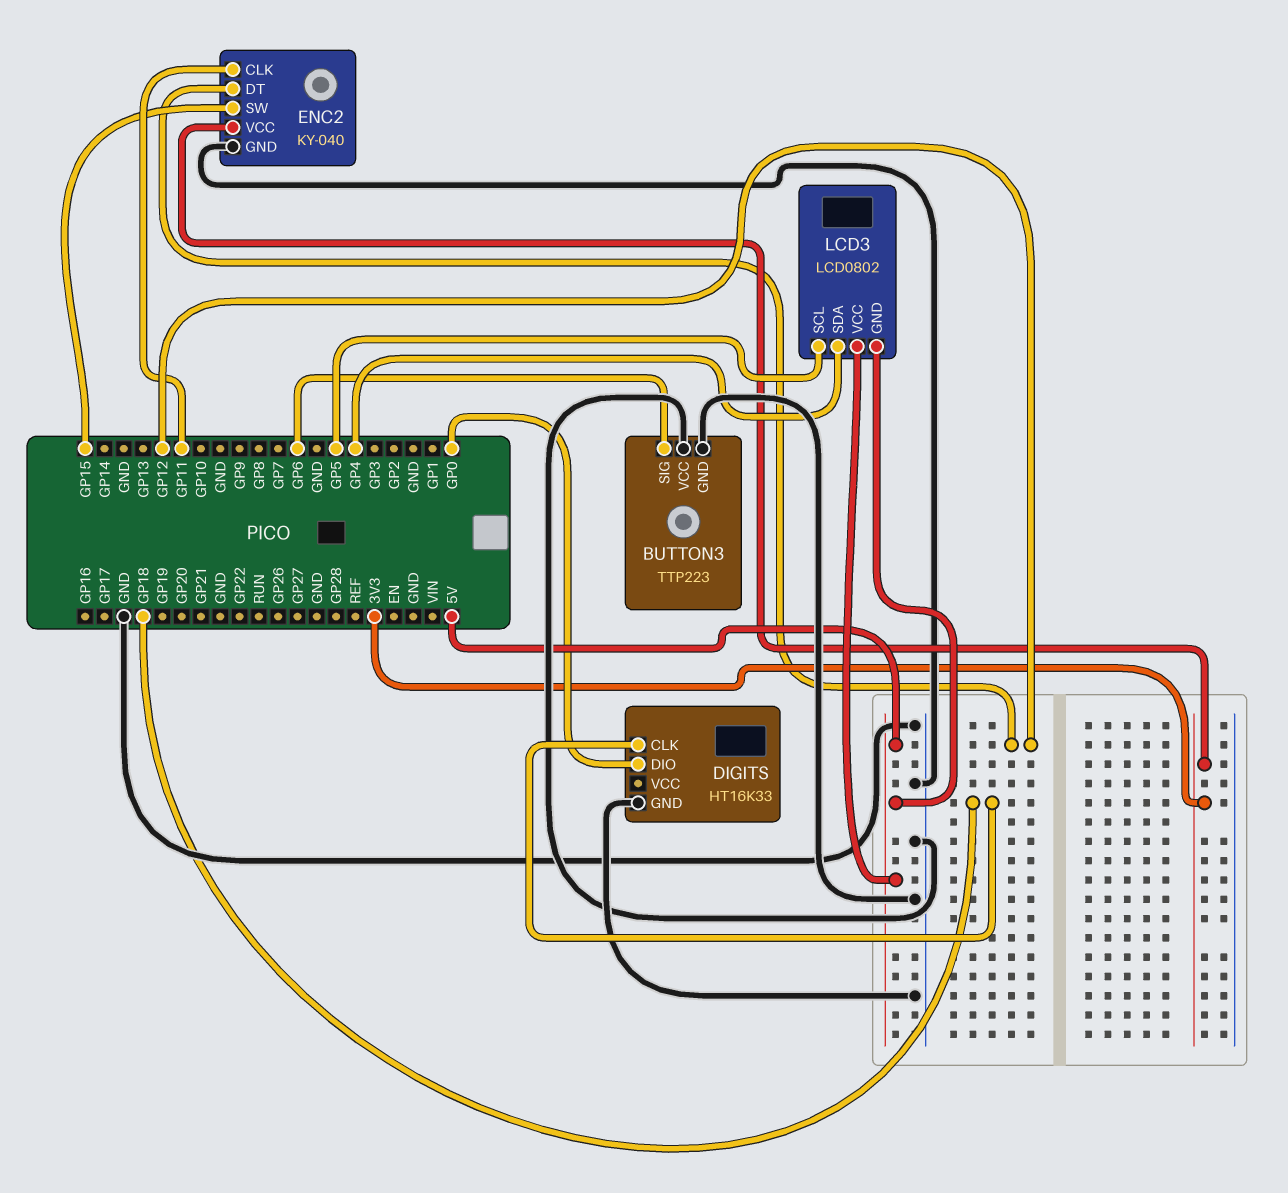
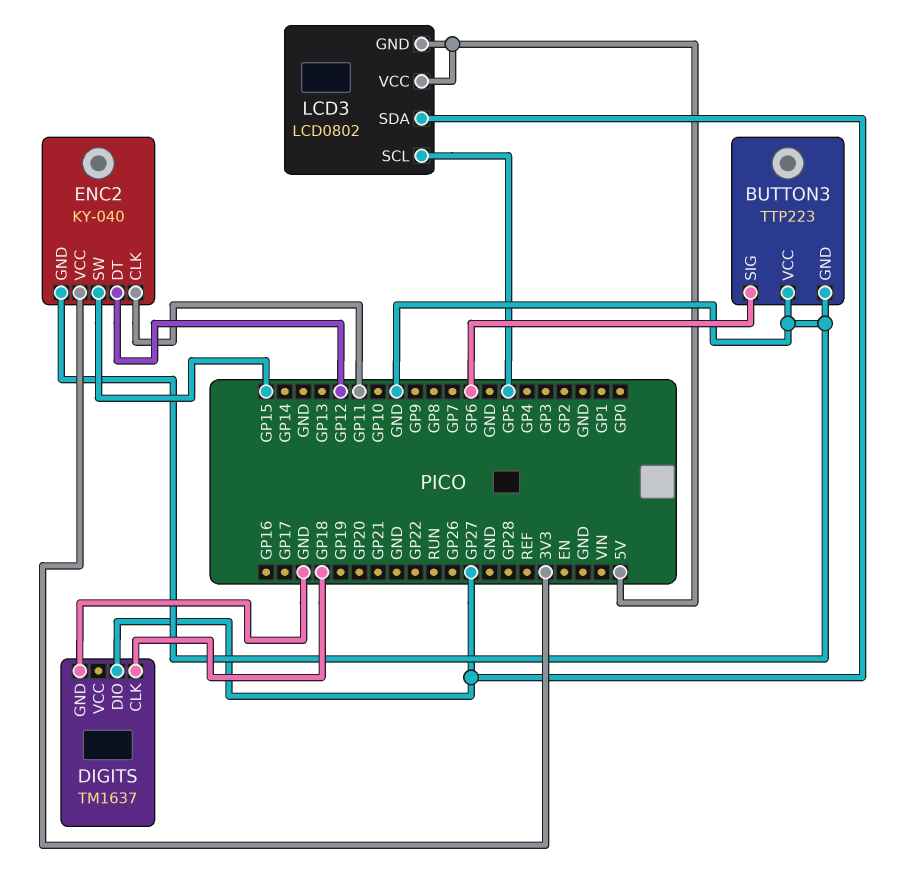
DIGITS: HT16K33 -> TM1637
DIGITS pin DIO: GP0 -> GP27
LCD3 pin SDA: GP4 -> GP27

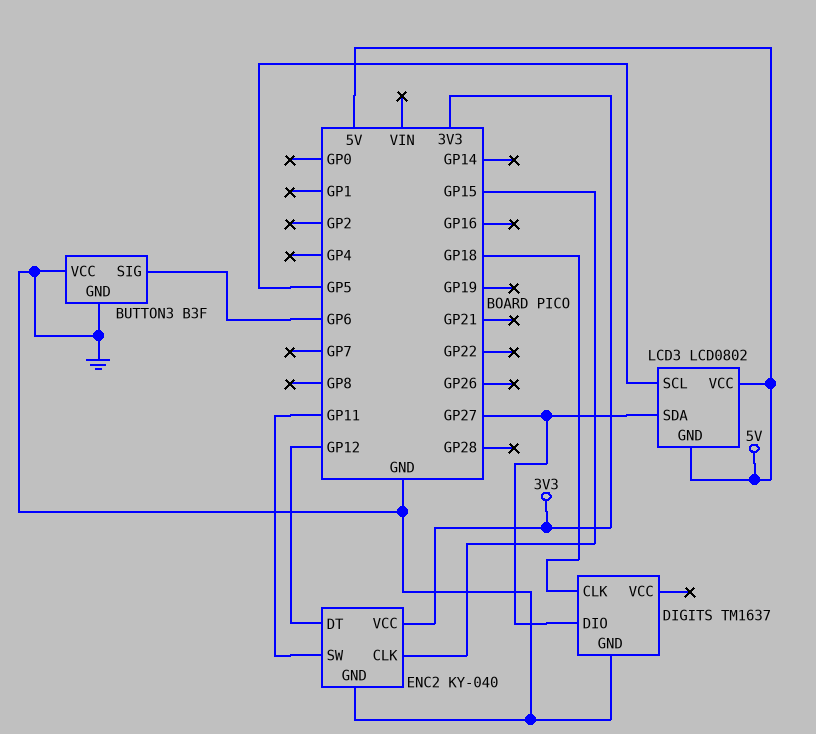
BUTTON3: TTP223 -> B3F
ENC2 pin CLK: GP11 -> GP15
ENC2 pin SW: GP15 -> GP11

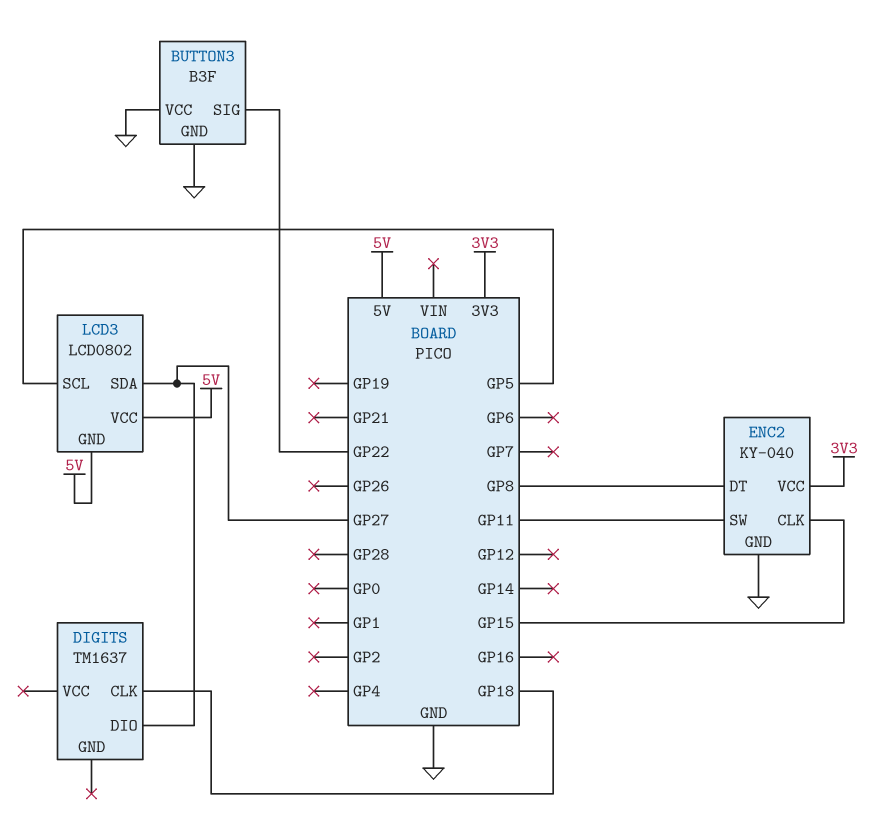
BUTTON3 pin SIG: GP6 -> GP22
DIGITS pin GND: GND -> none
ENC2 pin DT: GP12 -> GP8

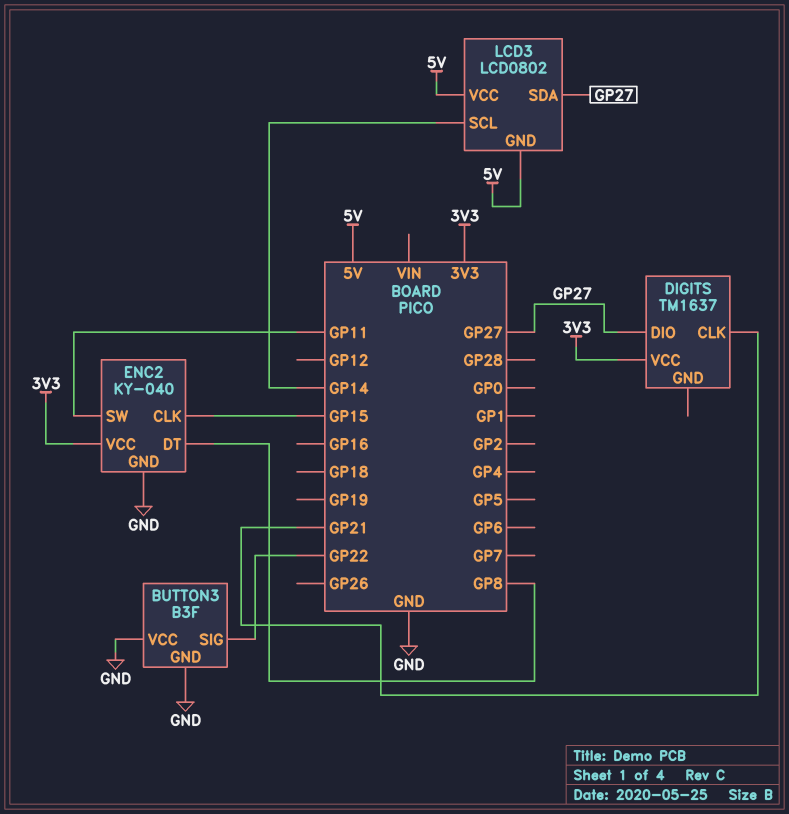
DIGITS pin CLK: GP18 -> GP21
DIGITS pin VCC: none -> 3V3
LCD3 pin SCL: GP5 -> GP14

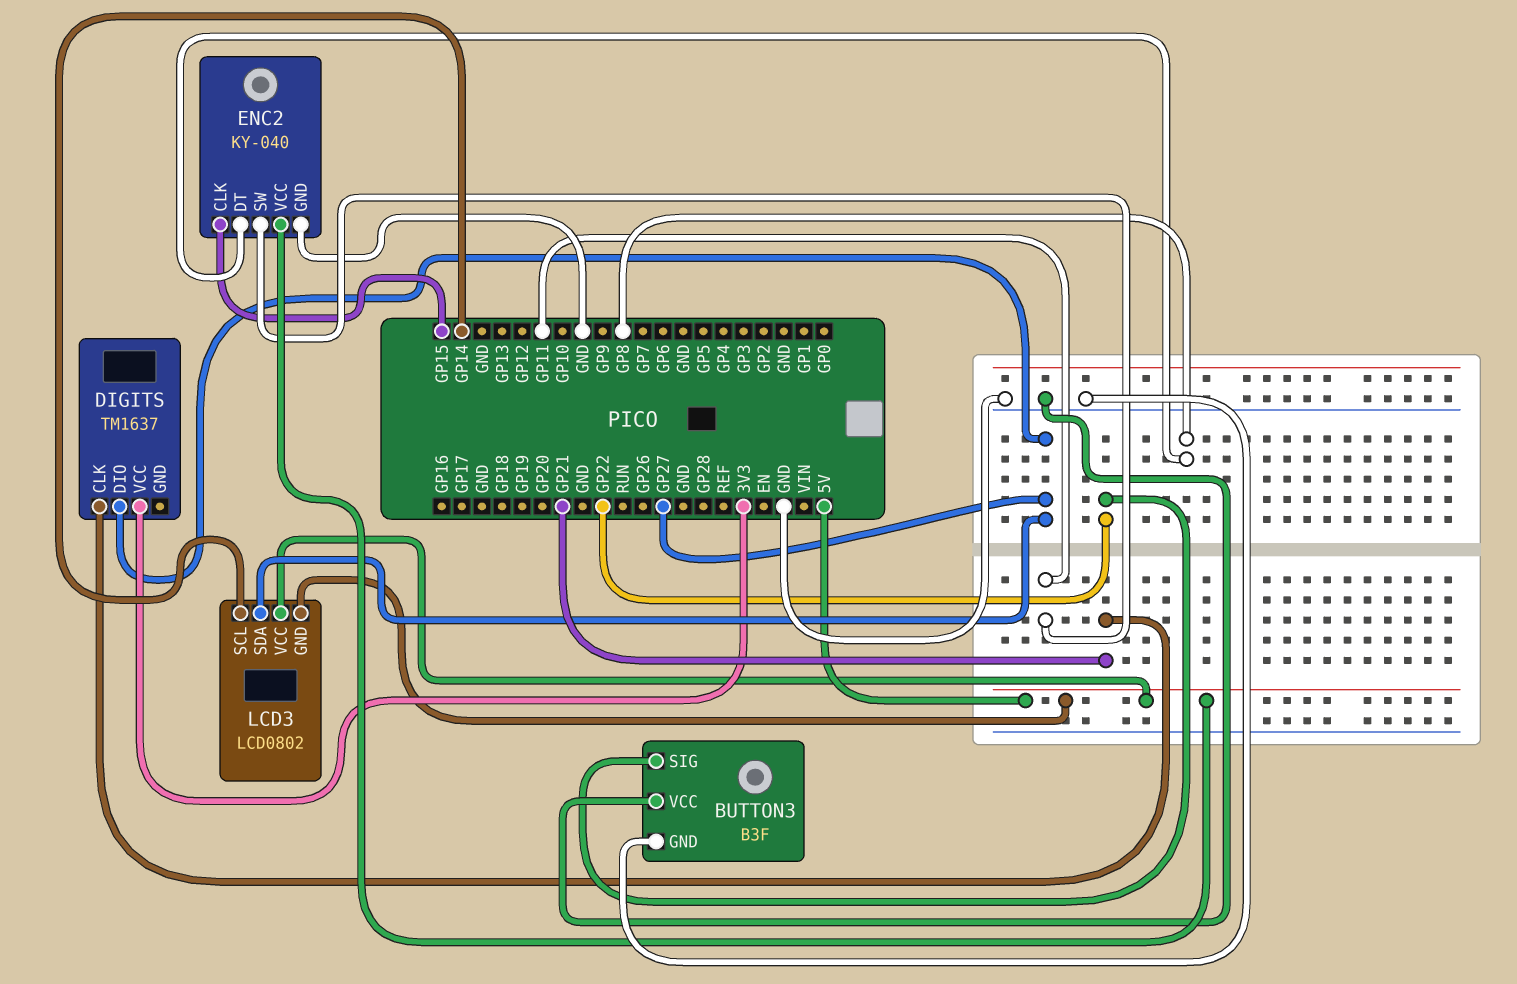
ENC2 pin VCC: 3V3 -> 5V

